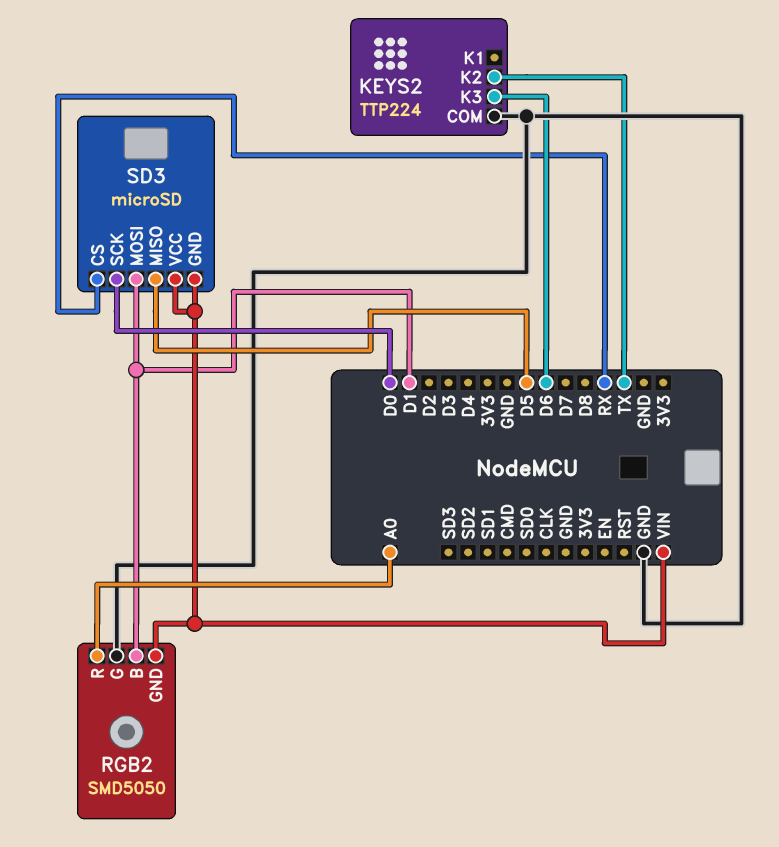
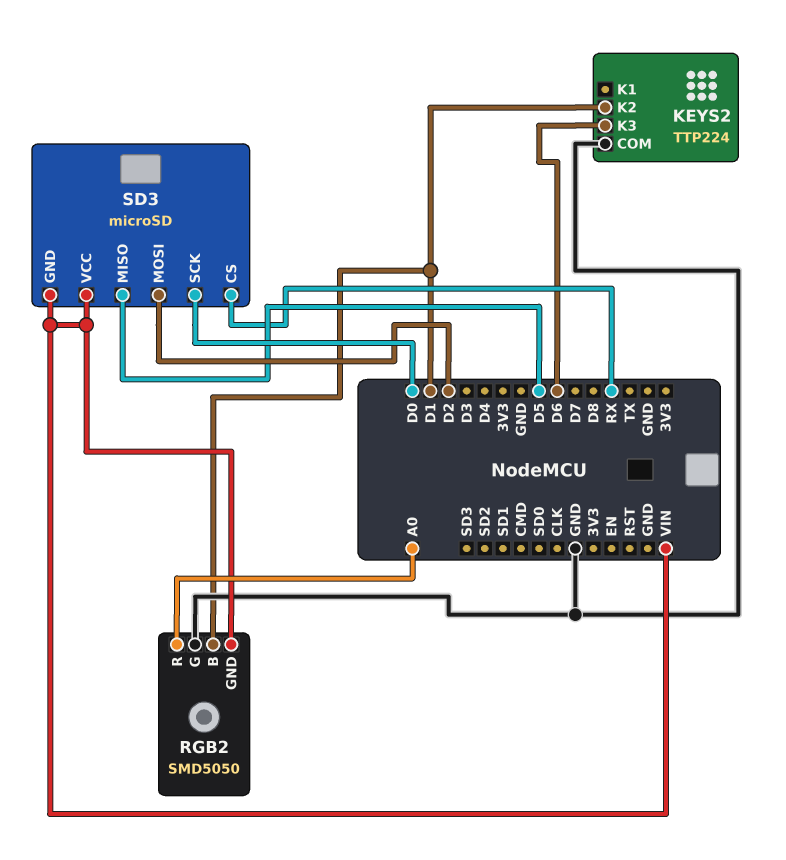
KEYS2 pin K2: TX -> D1
SD3 pin MOSI: D1 -> D2

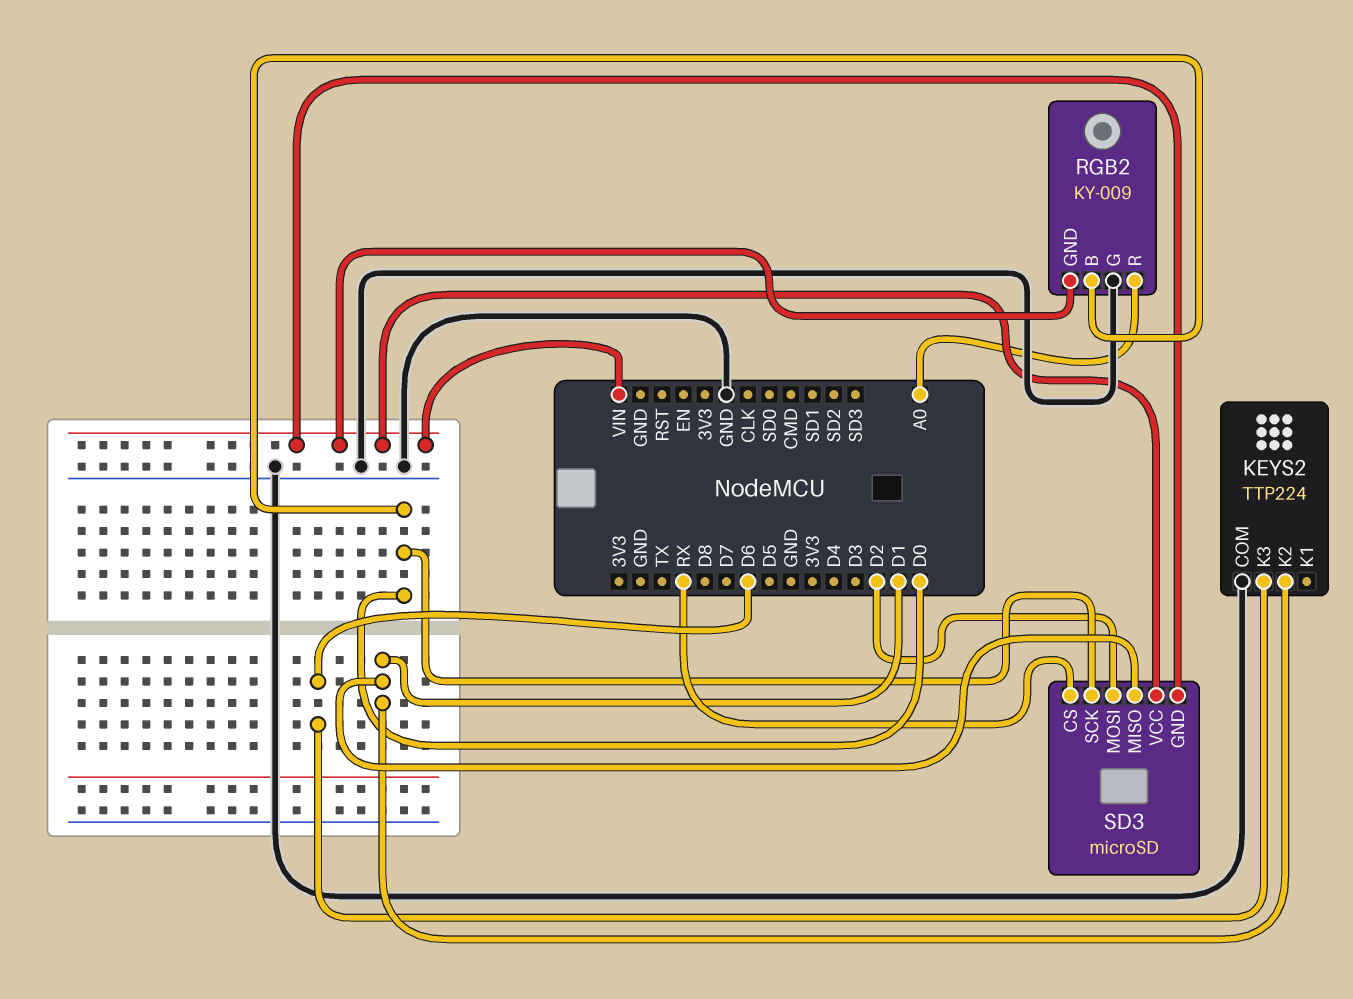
RGB2: SMD5050 -> KY-009
RGB2 pin B: D1 -> D0
SD3 pin MISO: D5 -> D1

